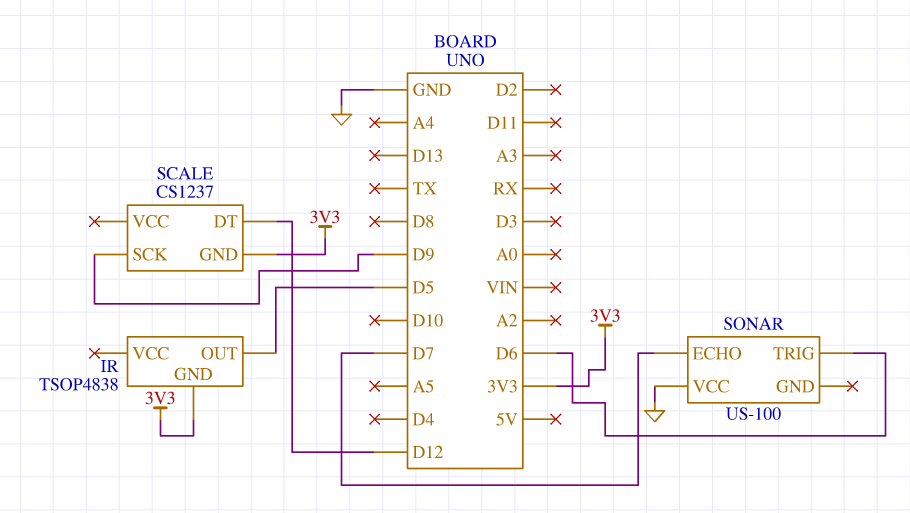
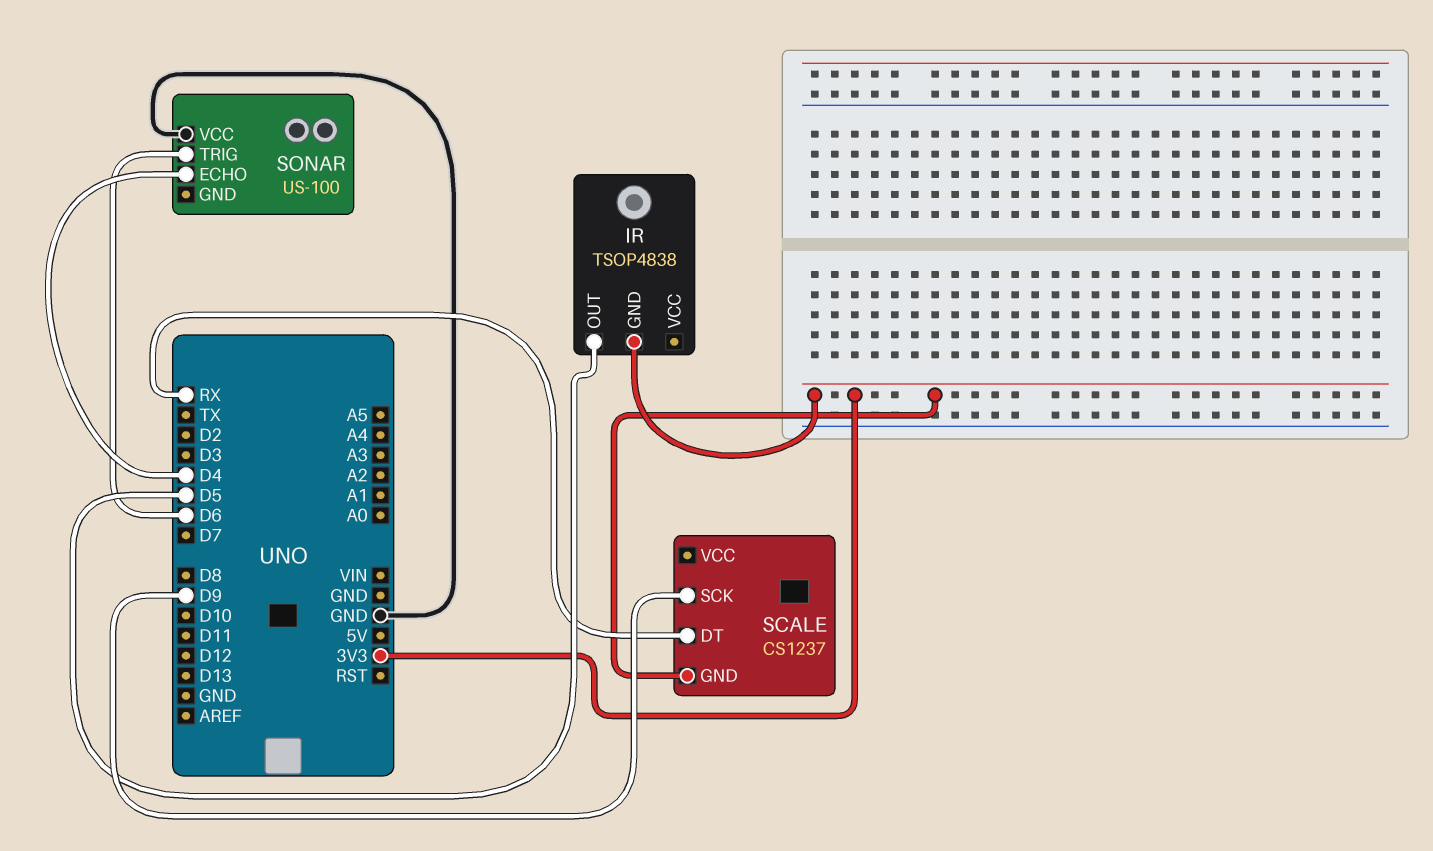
SCALE pin DT: D12 -> RX
SONAR pin ECHO: D7 -> D4

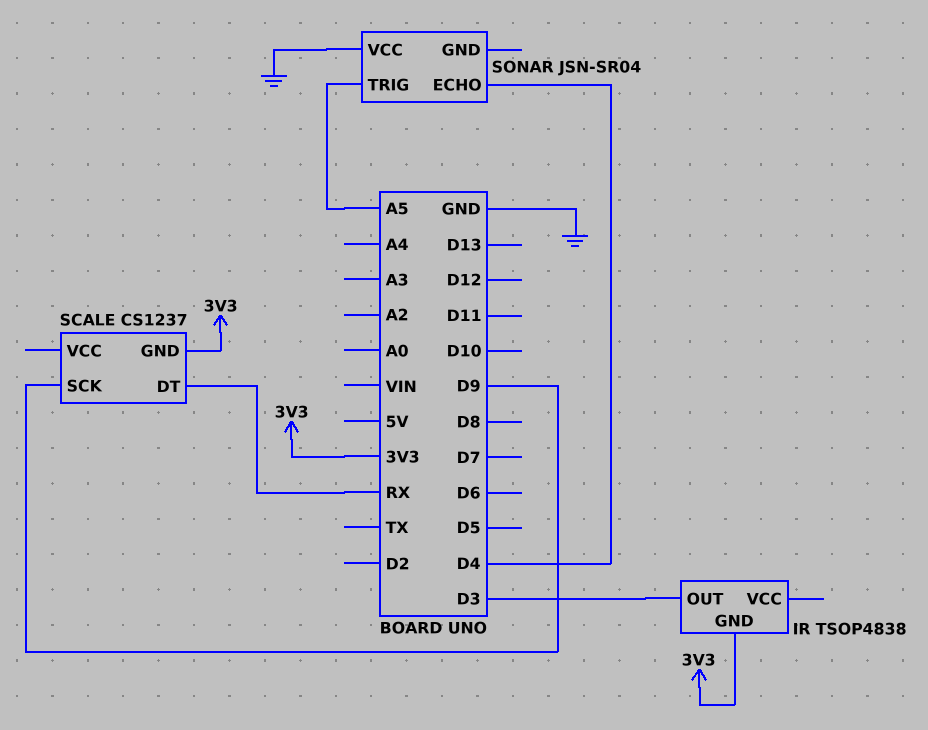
IR pin OUT: D5 -> D3
SONAR: US-100 -> JSN-SR04
SONAR pin TRIG: D6 -> A5

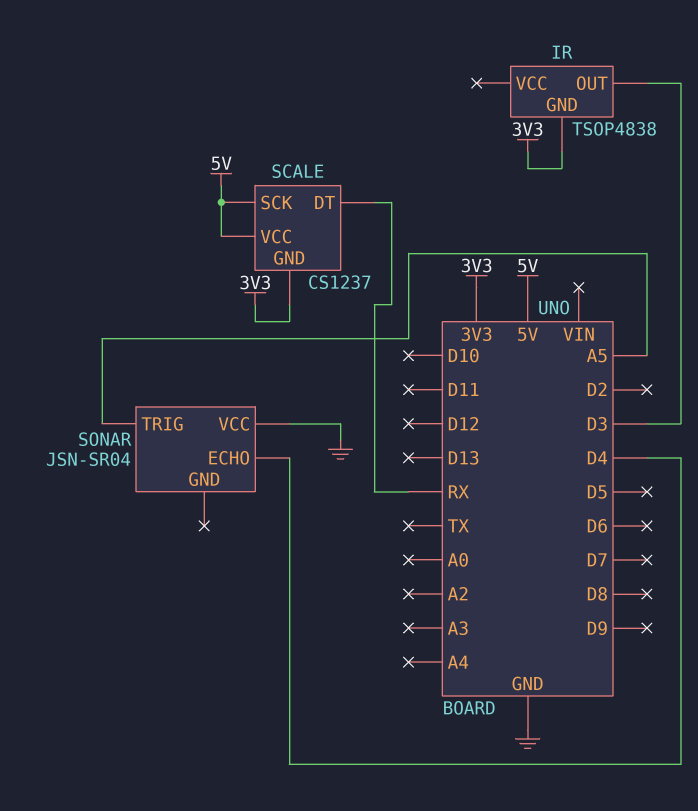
SCALE pin SCK: D9 -> 5V
SCALE pin VCC: none -> 5V

